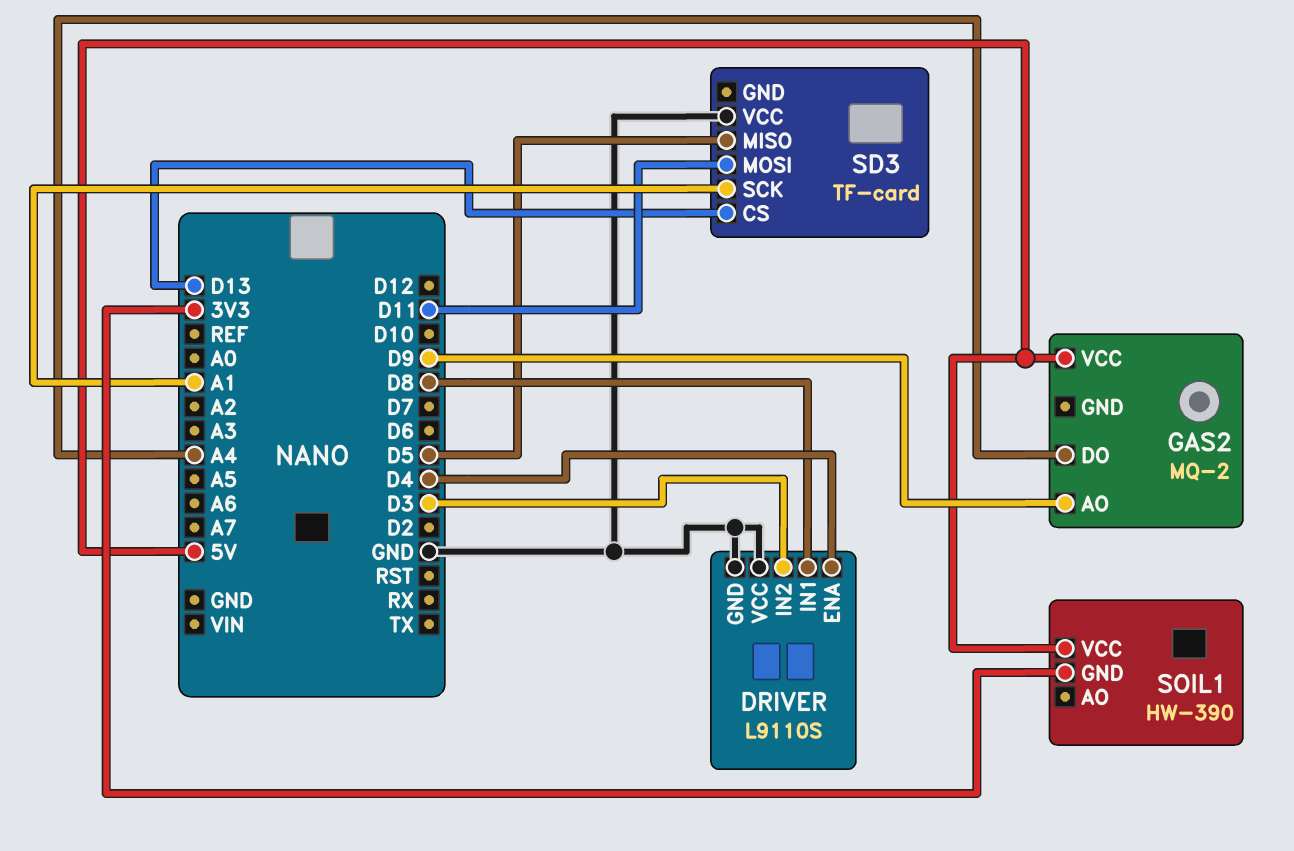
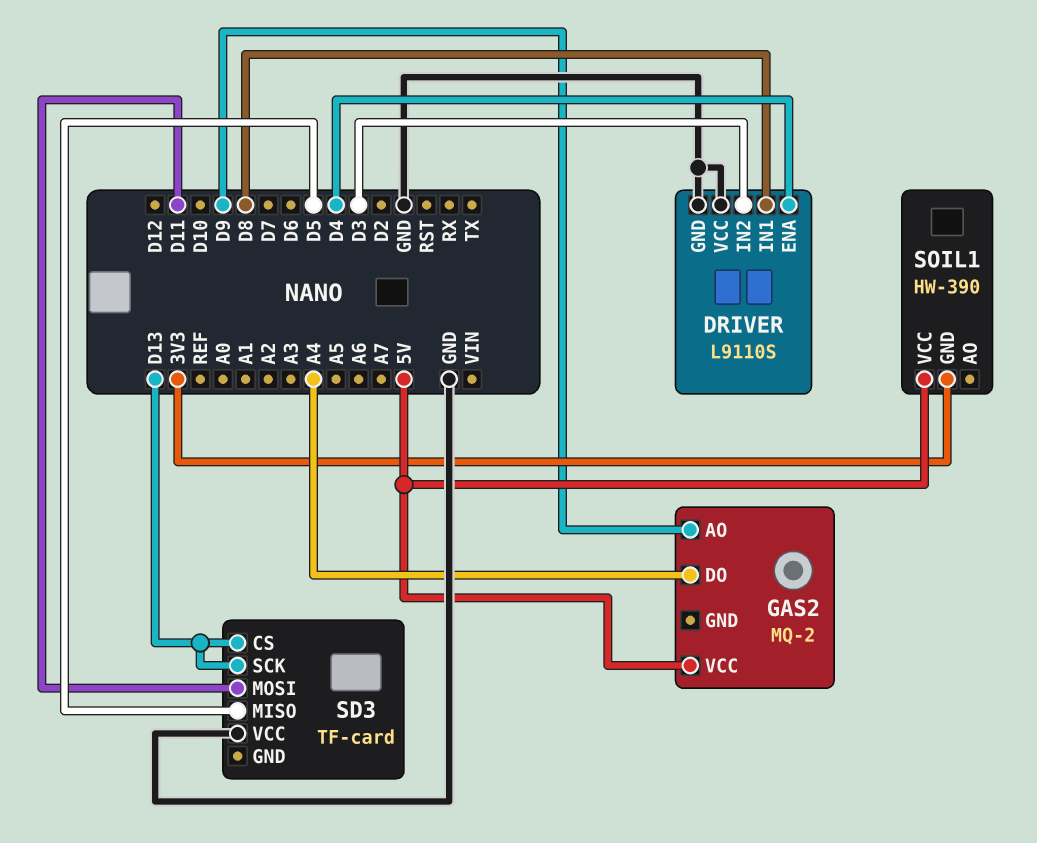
SD3 pin SCK: A1 -> D13

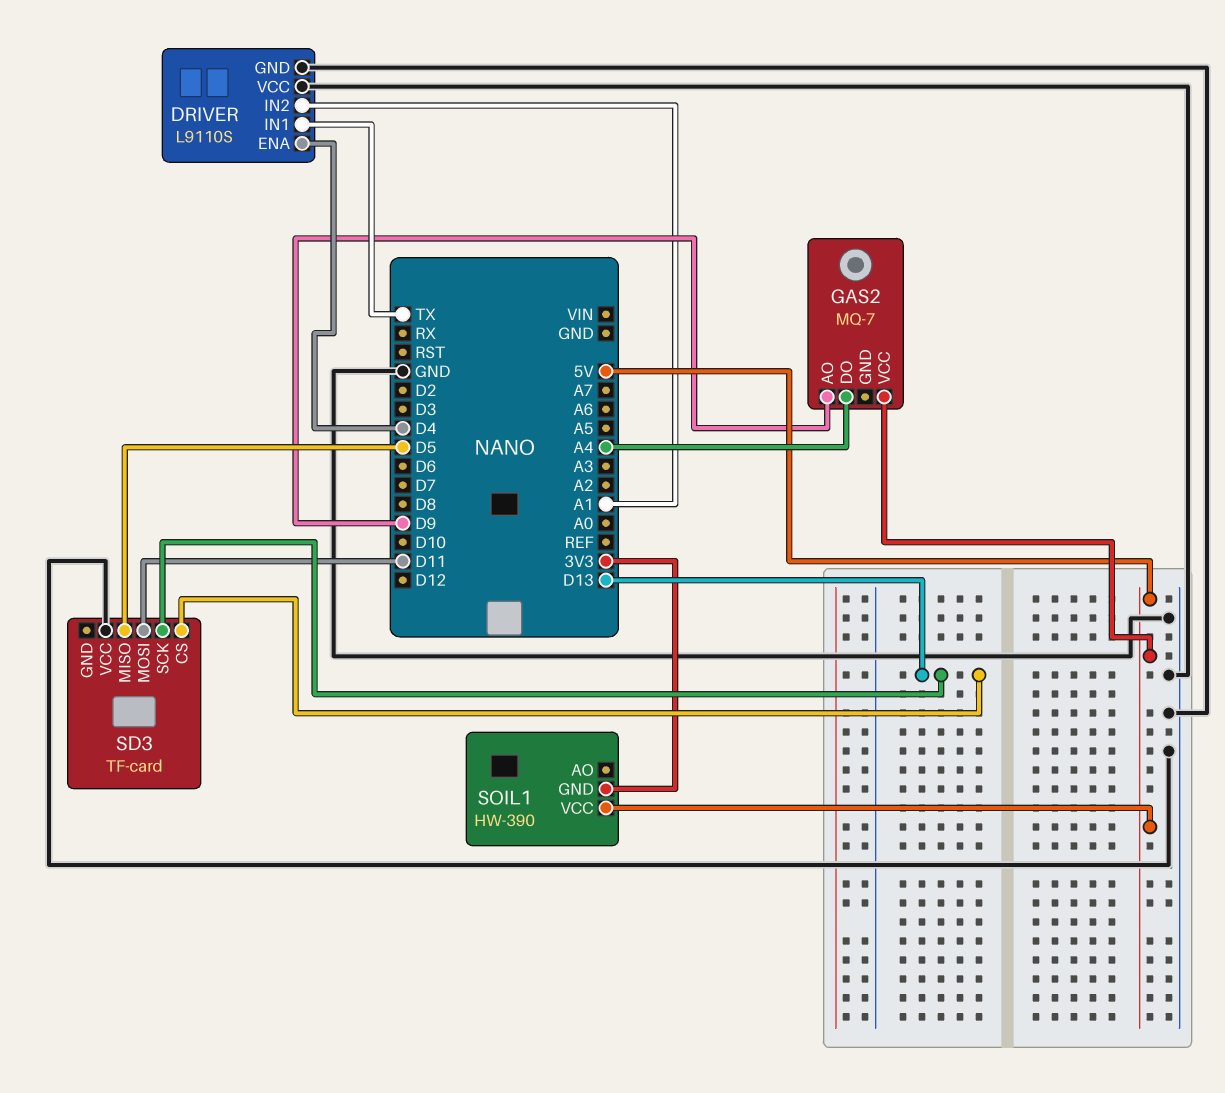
DRIVER pin IN1: D8 -> TX
DRIVER pin IN2: D3 -> A1
GAS2: MQ-2 -> MQ-7

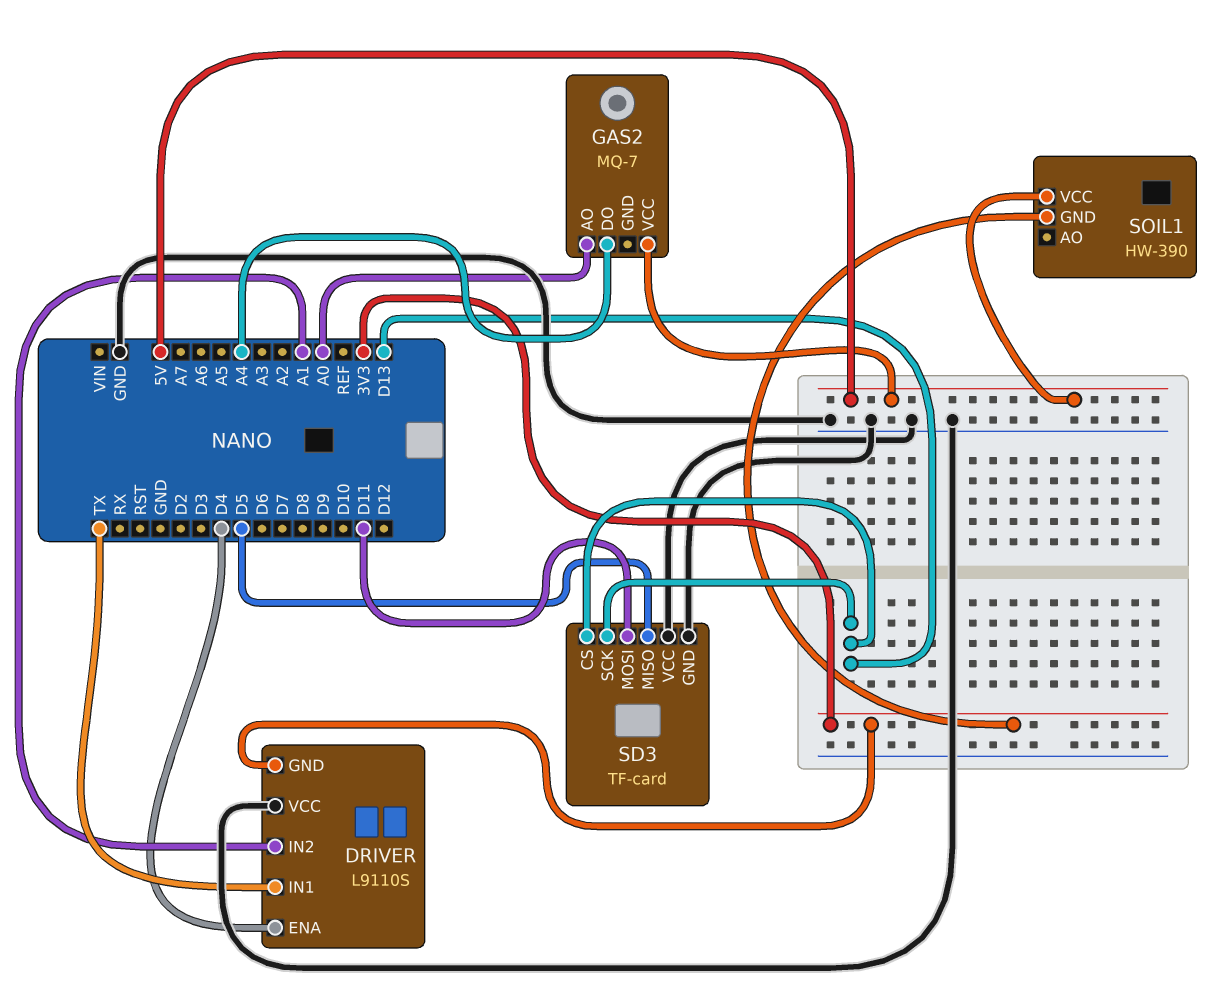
DRIVER pin GND: GND -> 3V3
GAS2 pin AO: D9 -> A0
SD3 pin GND: none -> GND

